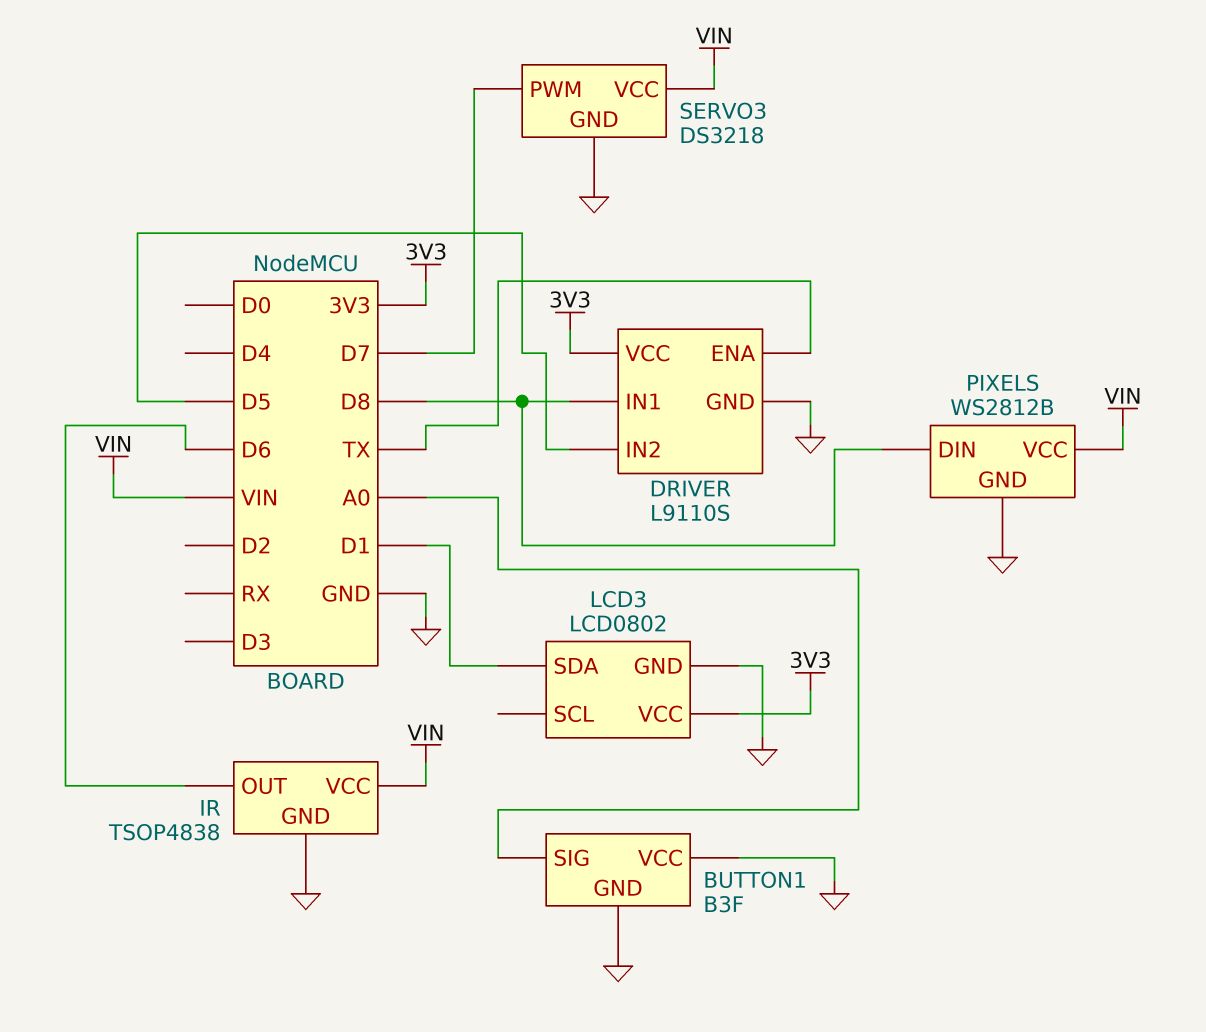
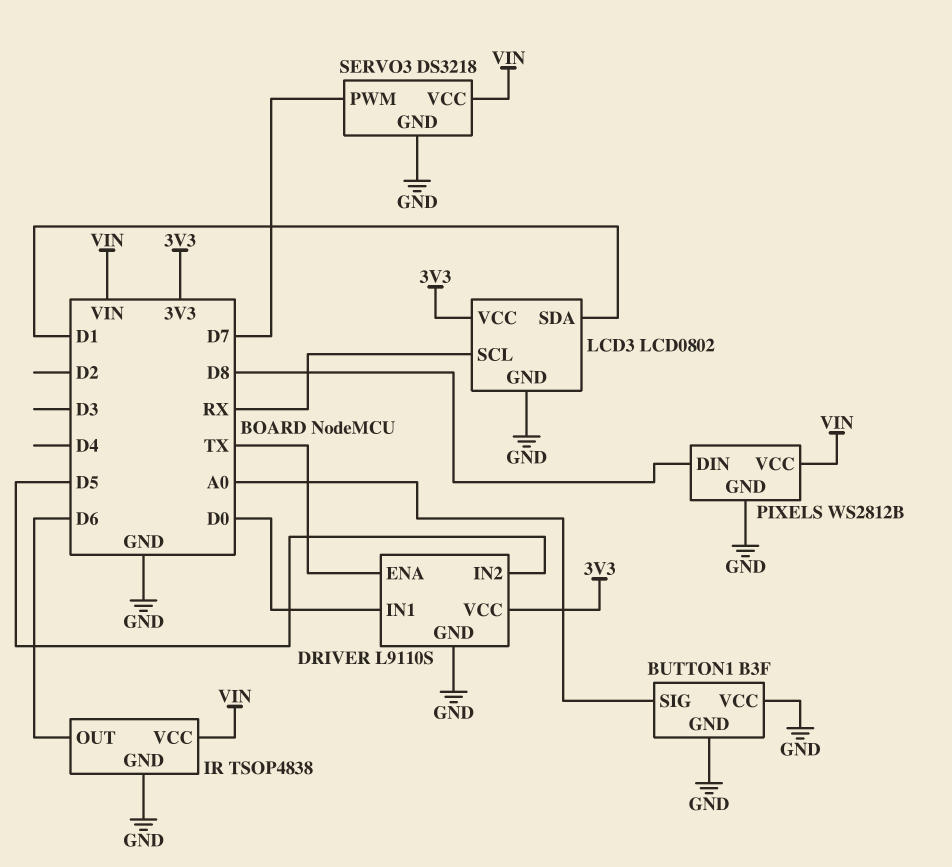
DRIVER pin IN1: D8 -> D0
LCD3 pin SCL: none -> RX

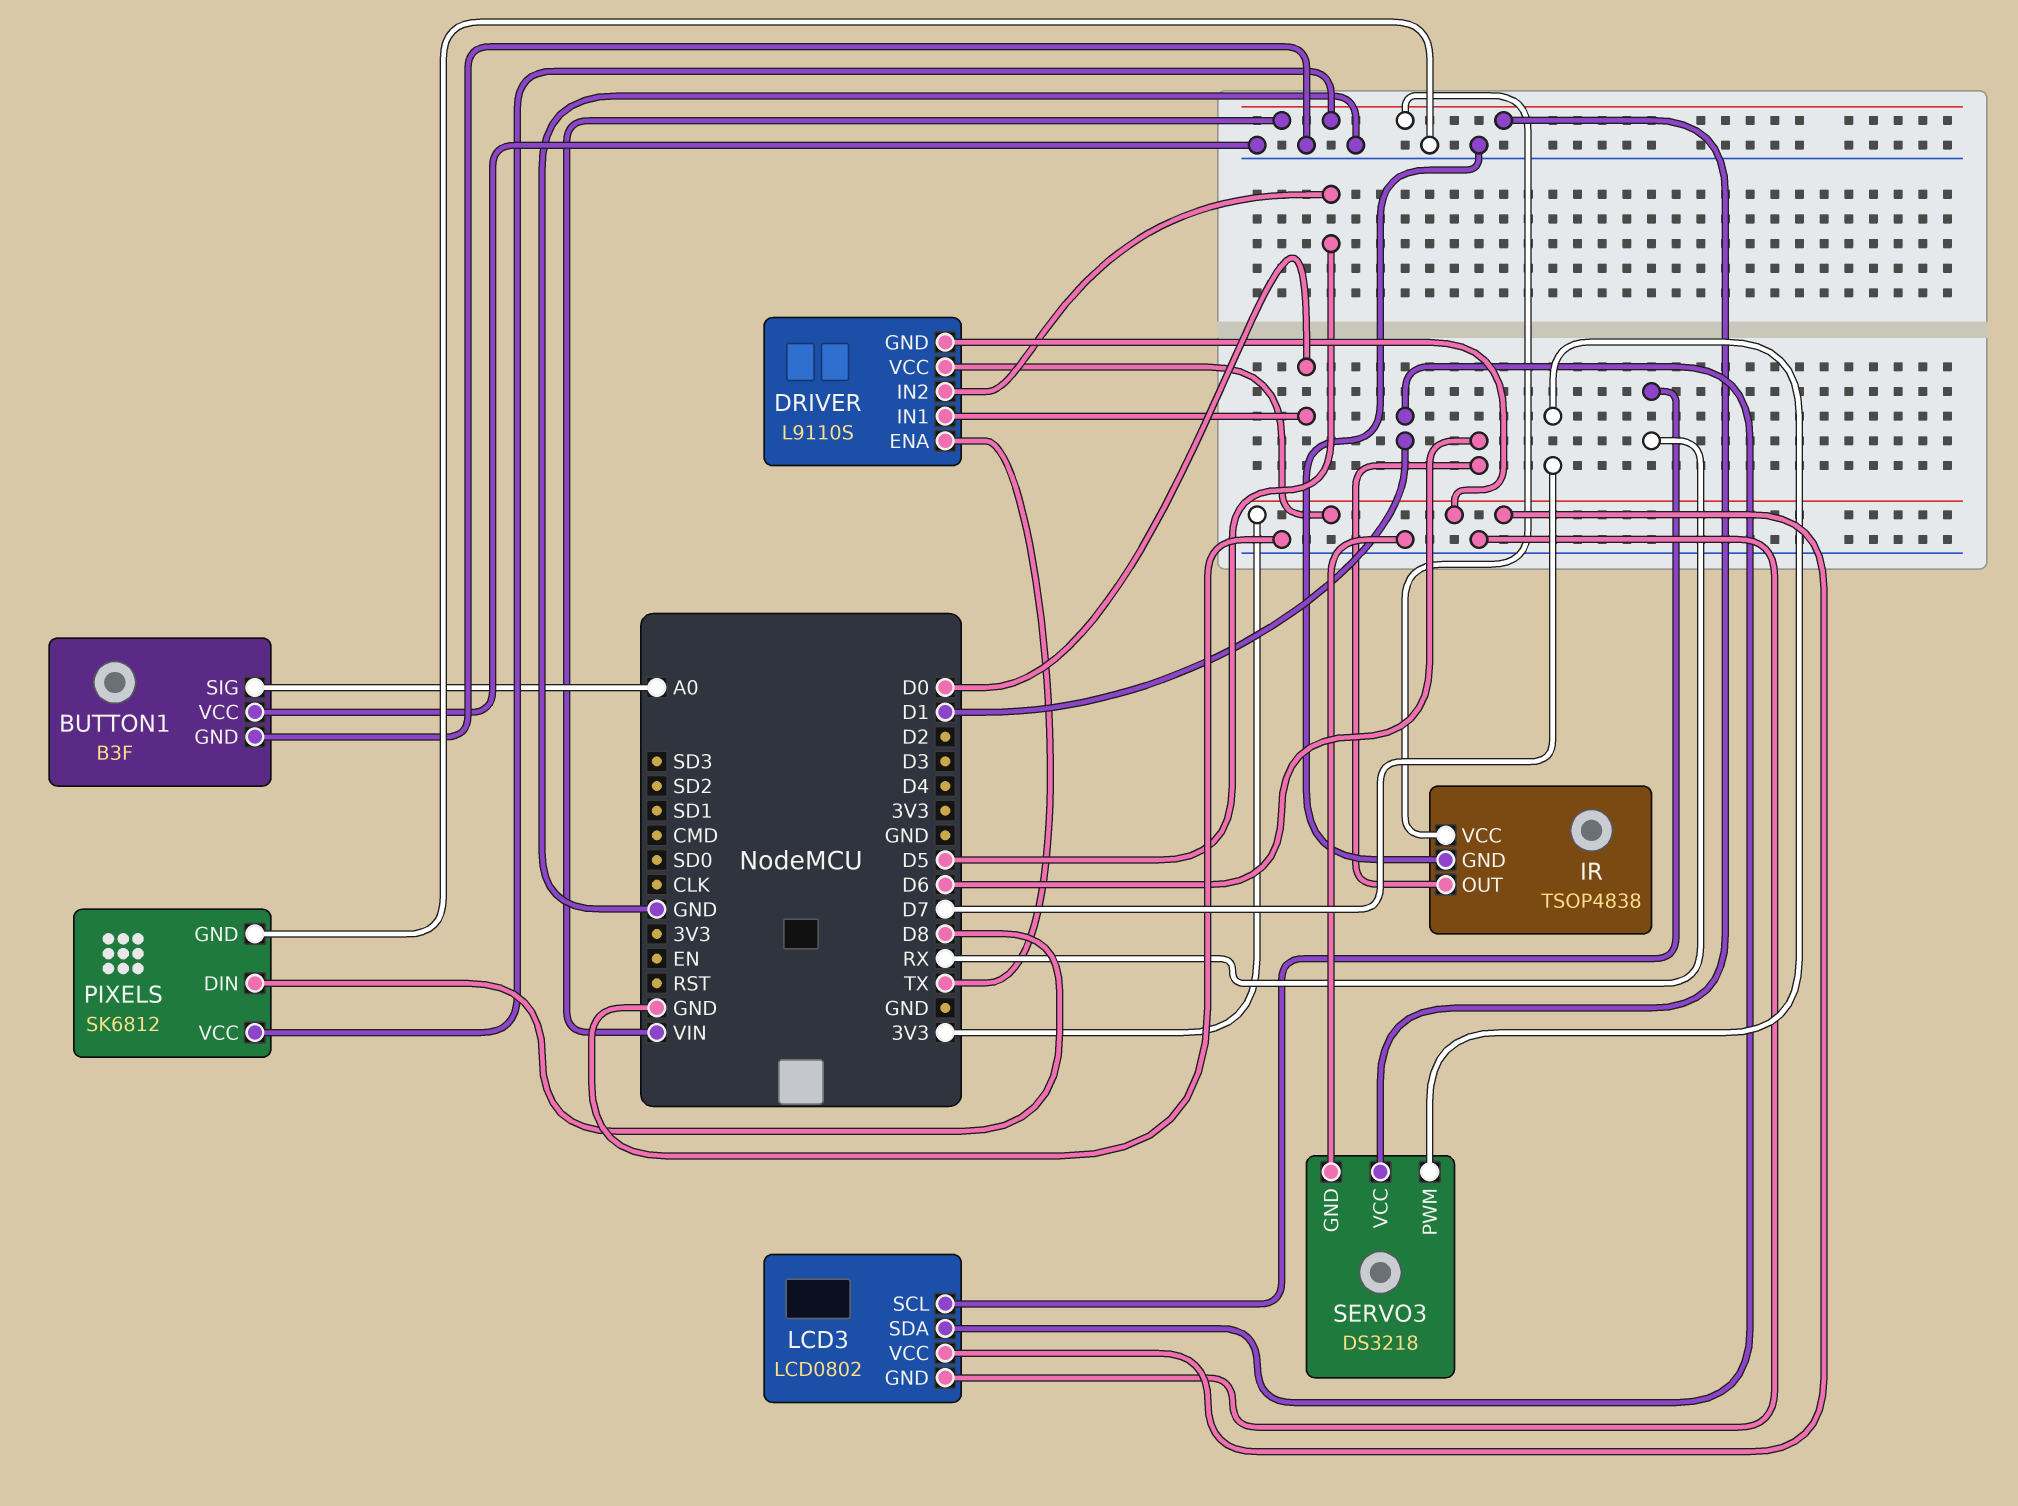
DRIVER pin GND: GND -> 3V3
PIXELS: WS2812B -> SK6812

